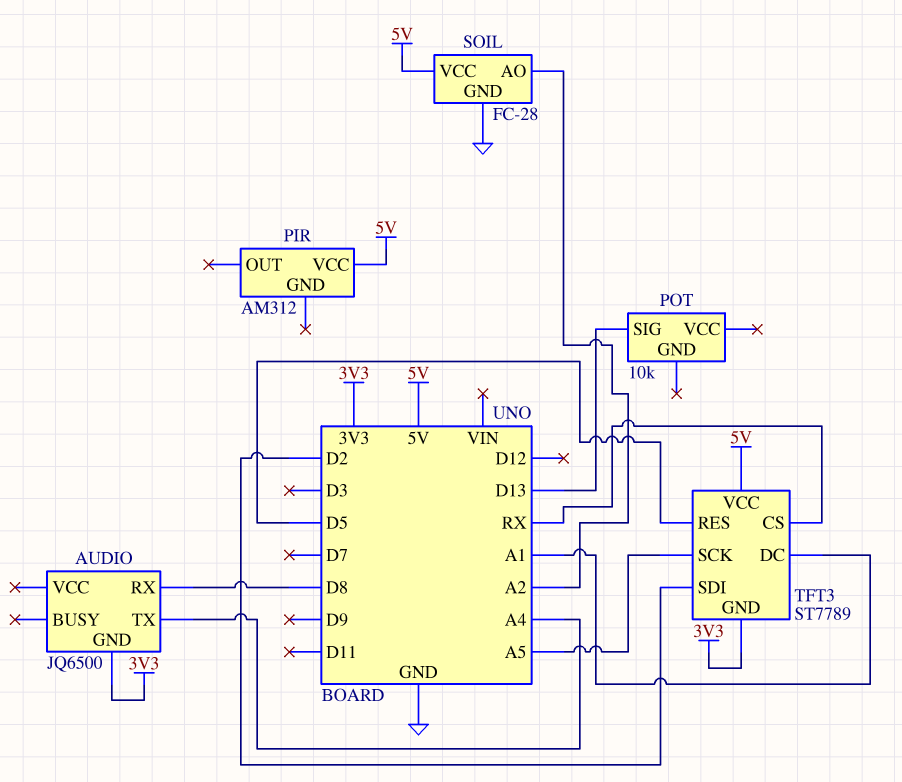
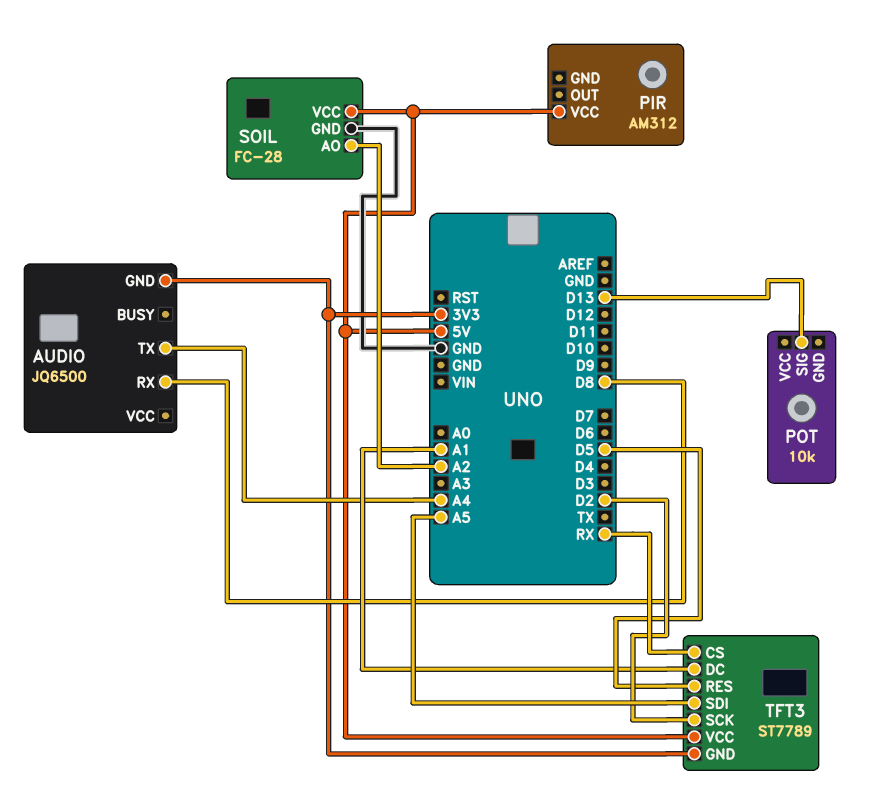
TFT3 pin SCK: A5 -> D2
TFT3 pin SDI: D2 -> A5

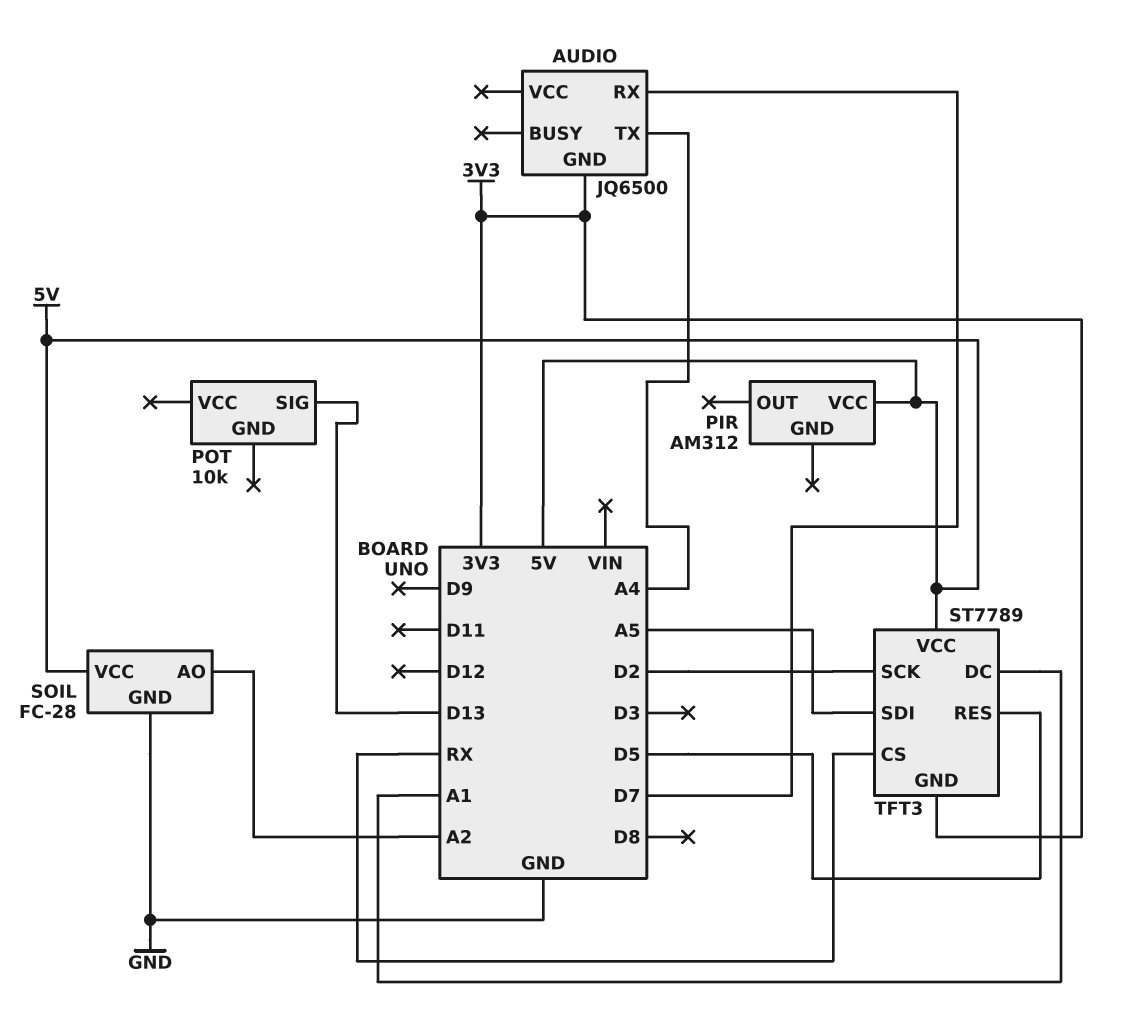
AUDIO pin RX: D8 -> D7

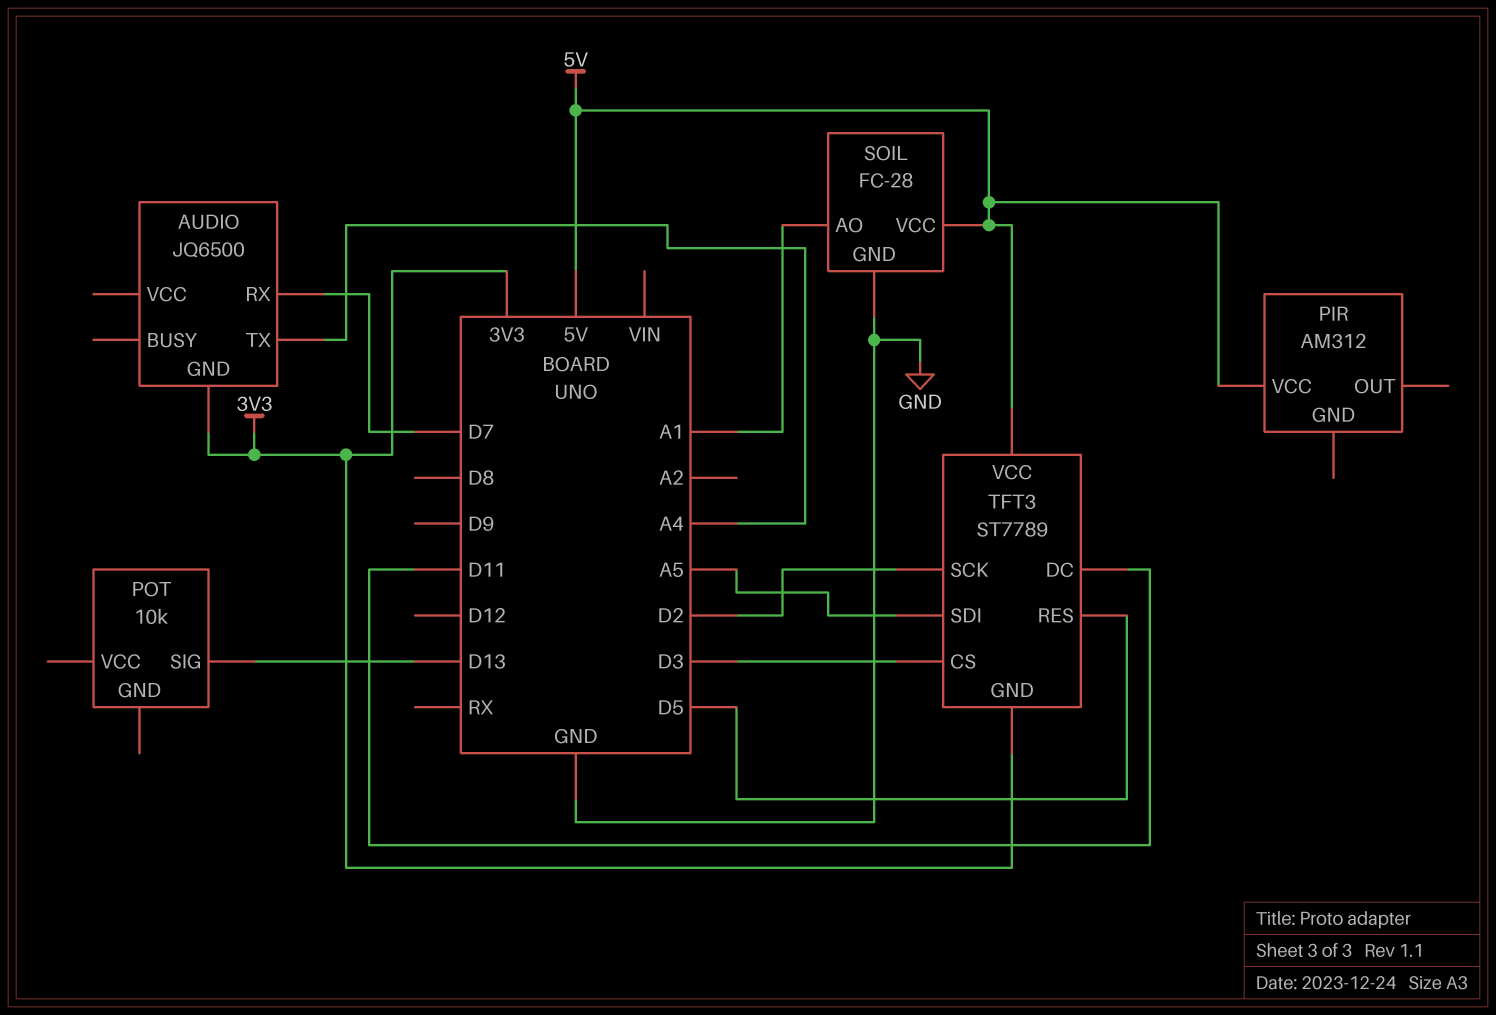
SOIL pin AO: A2 -> A1
TFT3 pin CS: RX -> D3
TFT3 pin DC: A1 -> D11

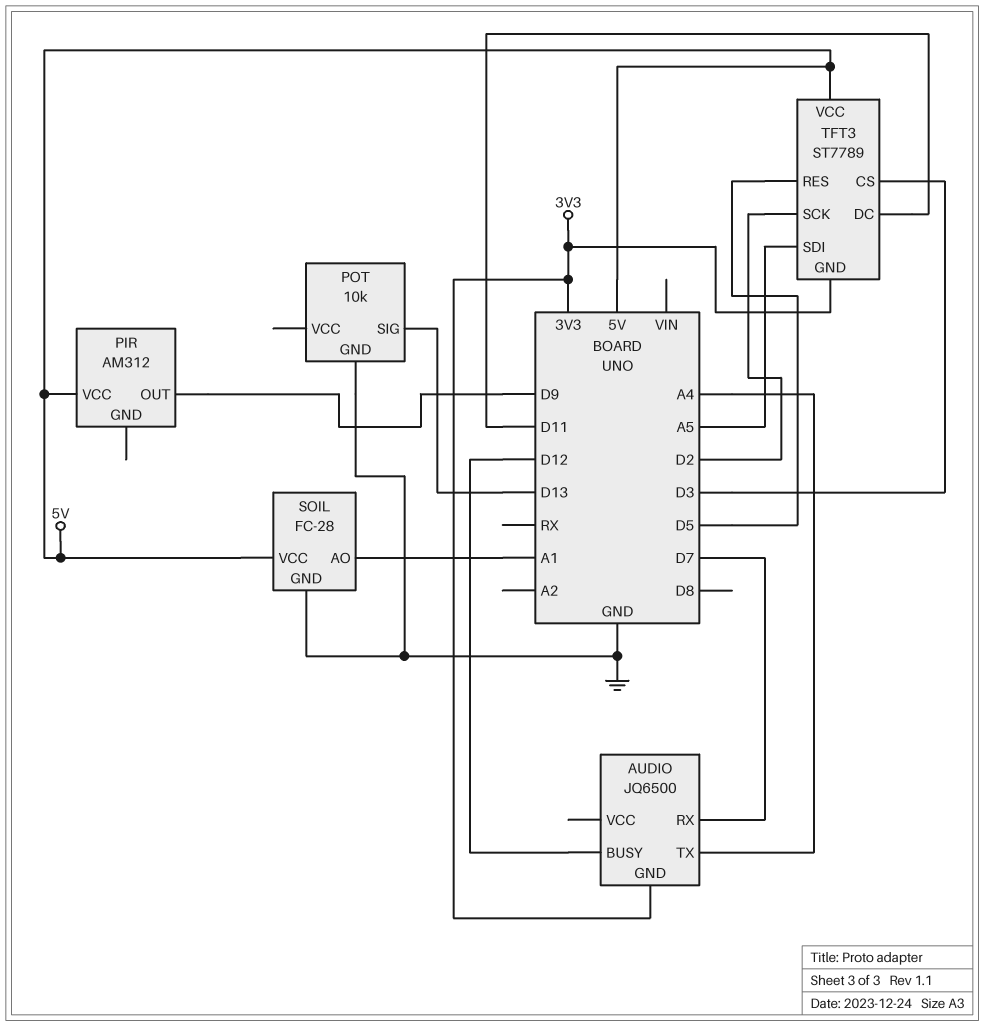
AUDIO pin BUSY: none -> D12
PIR pin OUT: none -> D9
POT pin GND: none -> GND

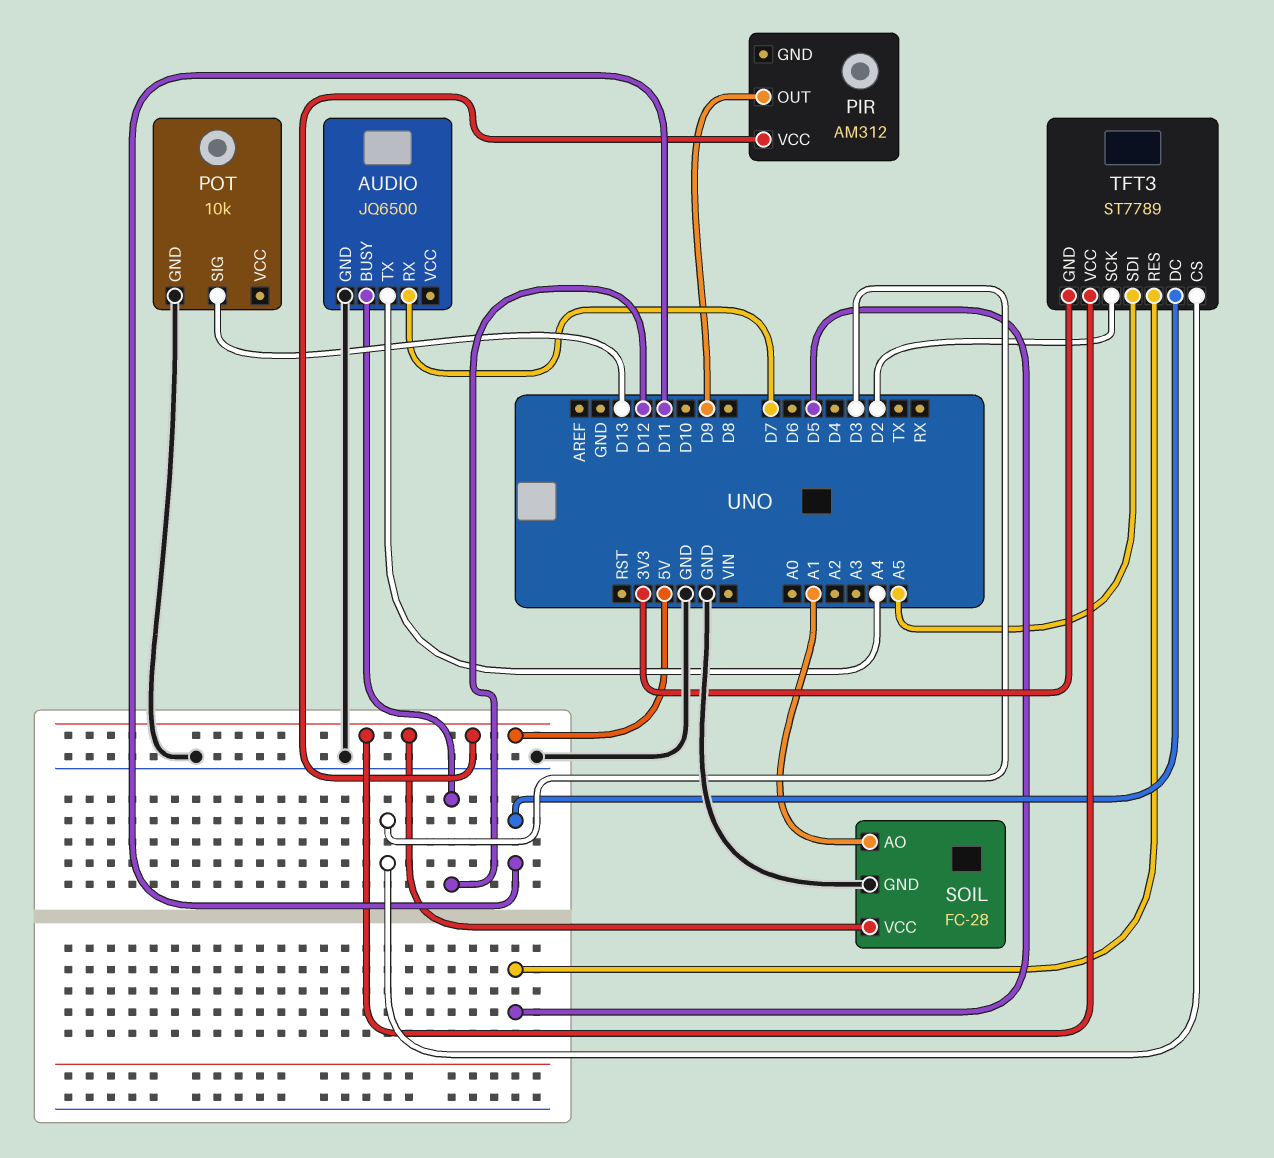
AUDIO pin GND: 3V3 -> GND

